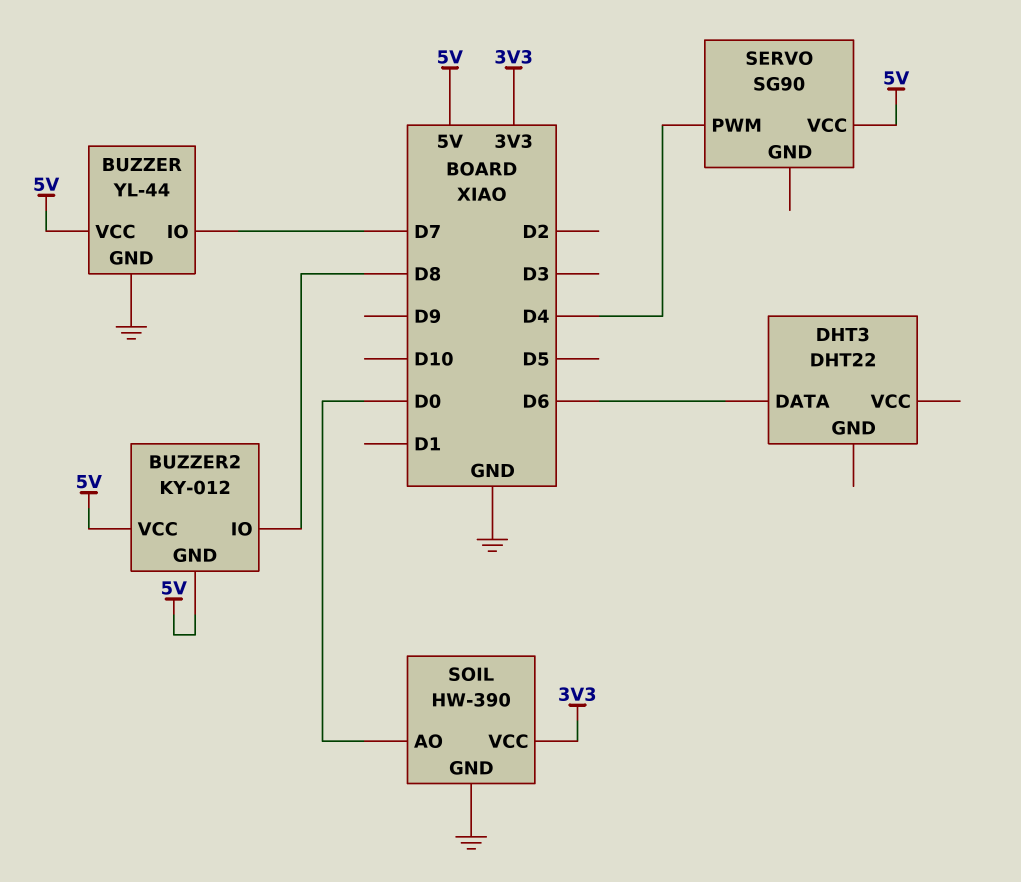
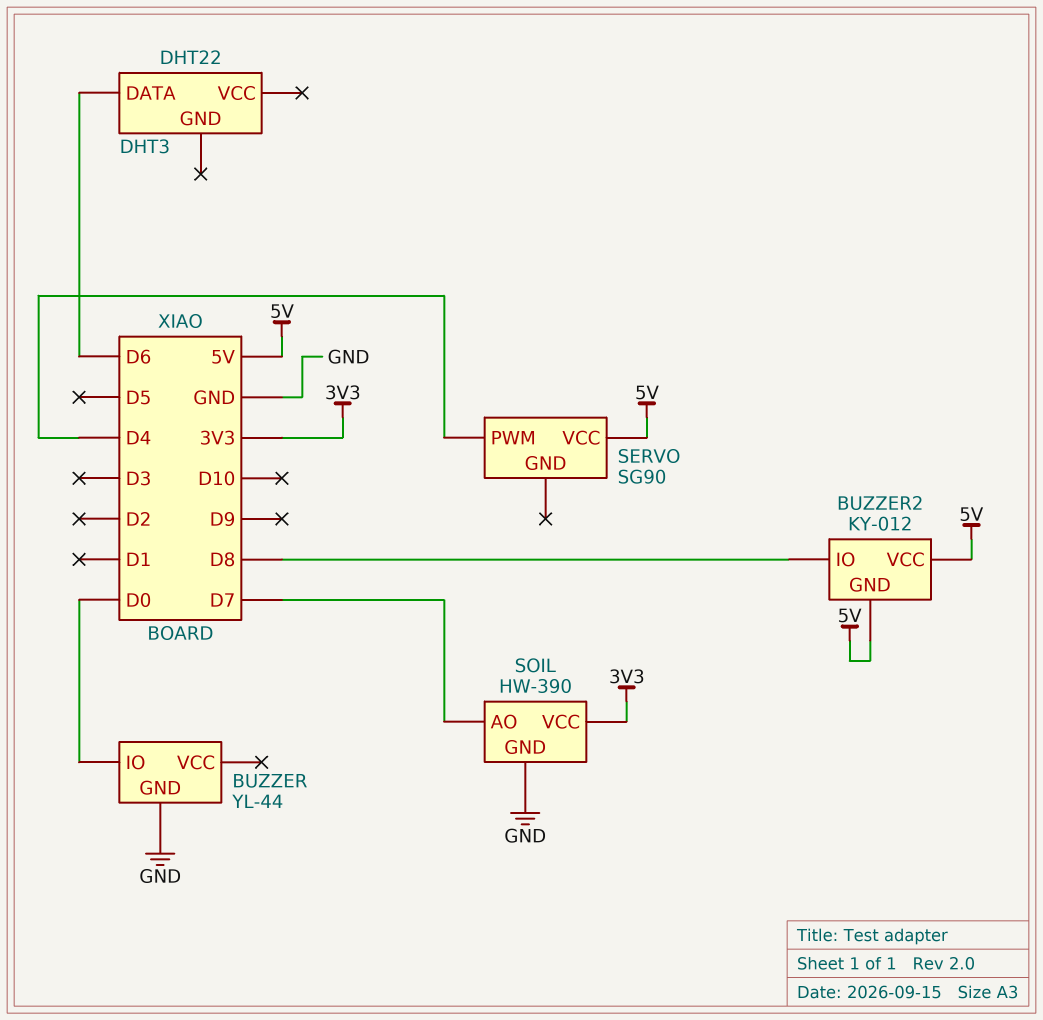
BUZZER pin IO: D7 -> D0
BUZZER pin VCC: 5V -> none
SOIL pin AO: D0 -> D7

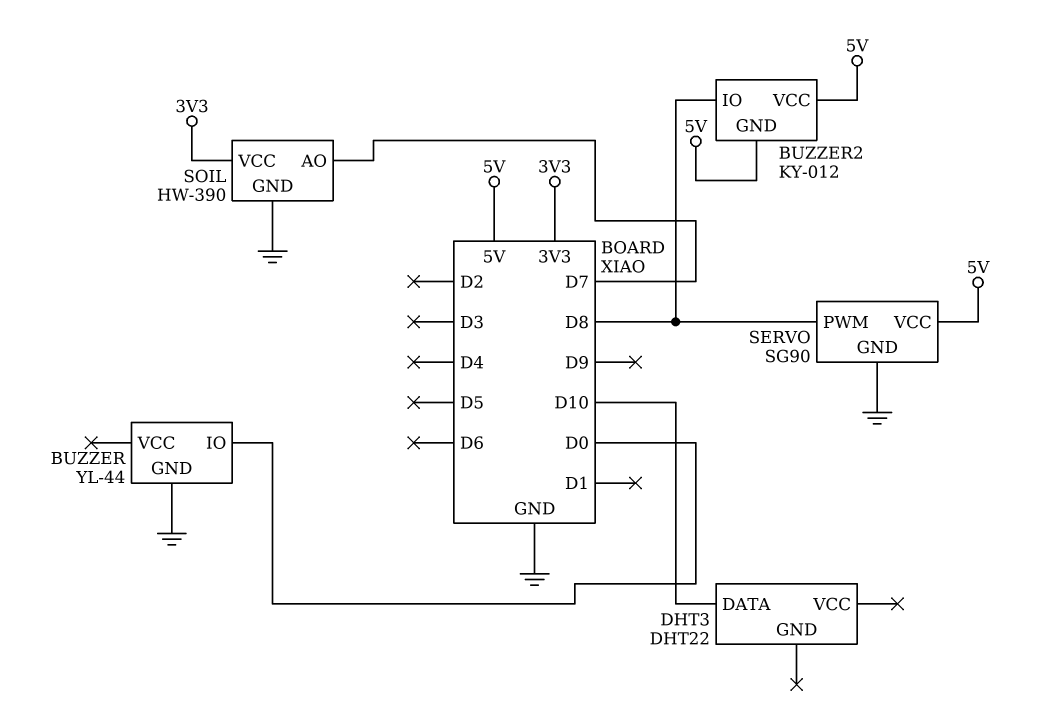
DHT3 pin DATA: D6 -> D10
SERVO pin GND: none -> GND
SERVO pin PWM: D4 -> D8

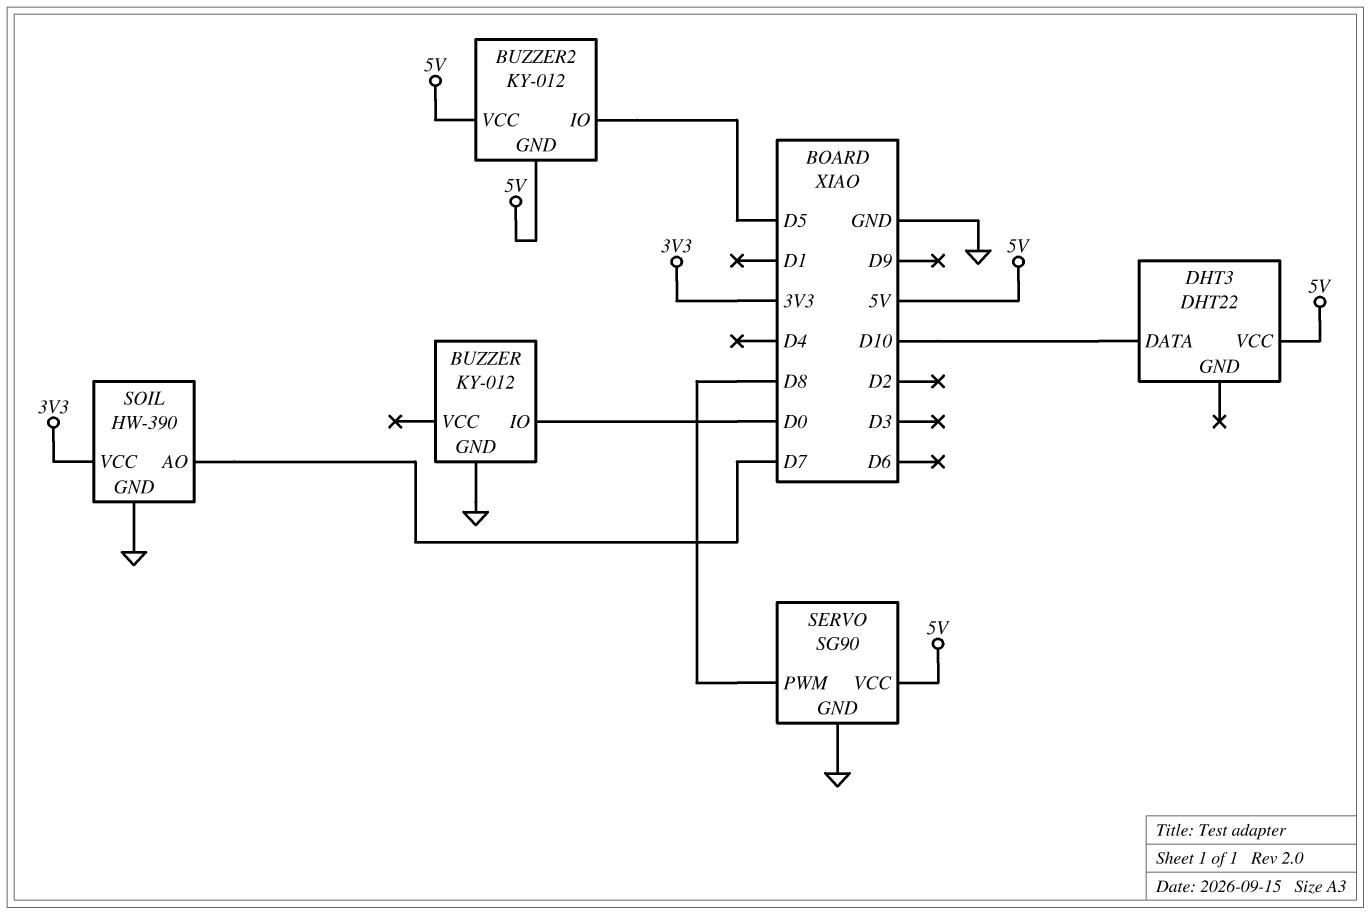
BUZZER: YL-44 -> KY-012
BUZZER2 pin IO: D8 -> D5
DHT3 pin VCC: none -> 5V

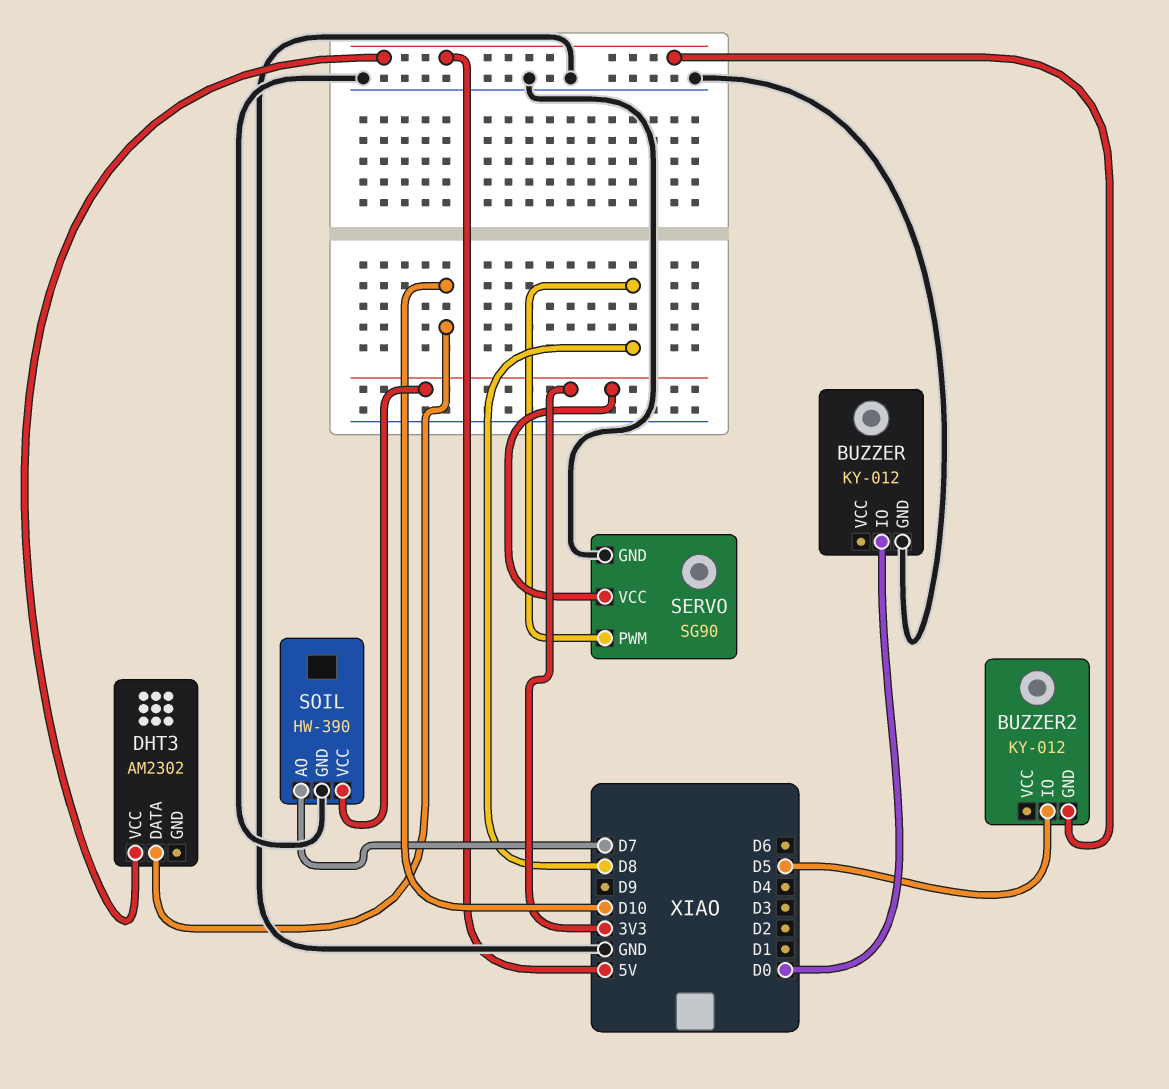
BUZZER2 pin VCC: 5V -> none
DHT3: DHT22 -> AM2302
SERVO pin VCC: 5V -> 3V3

